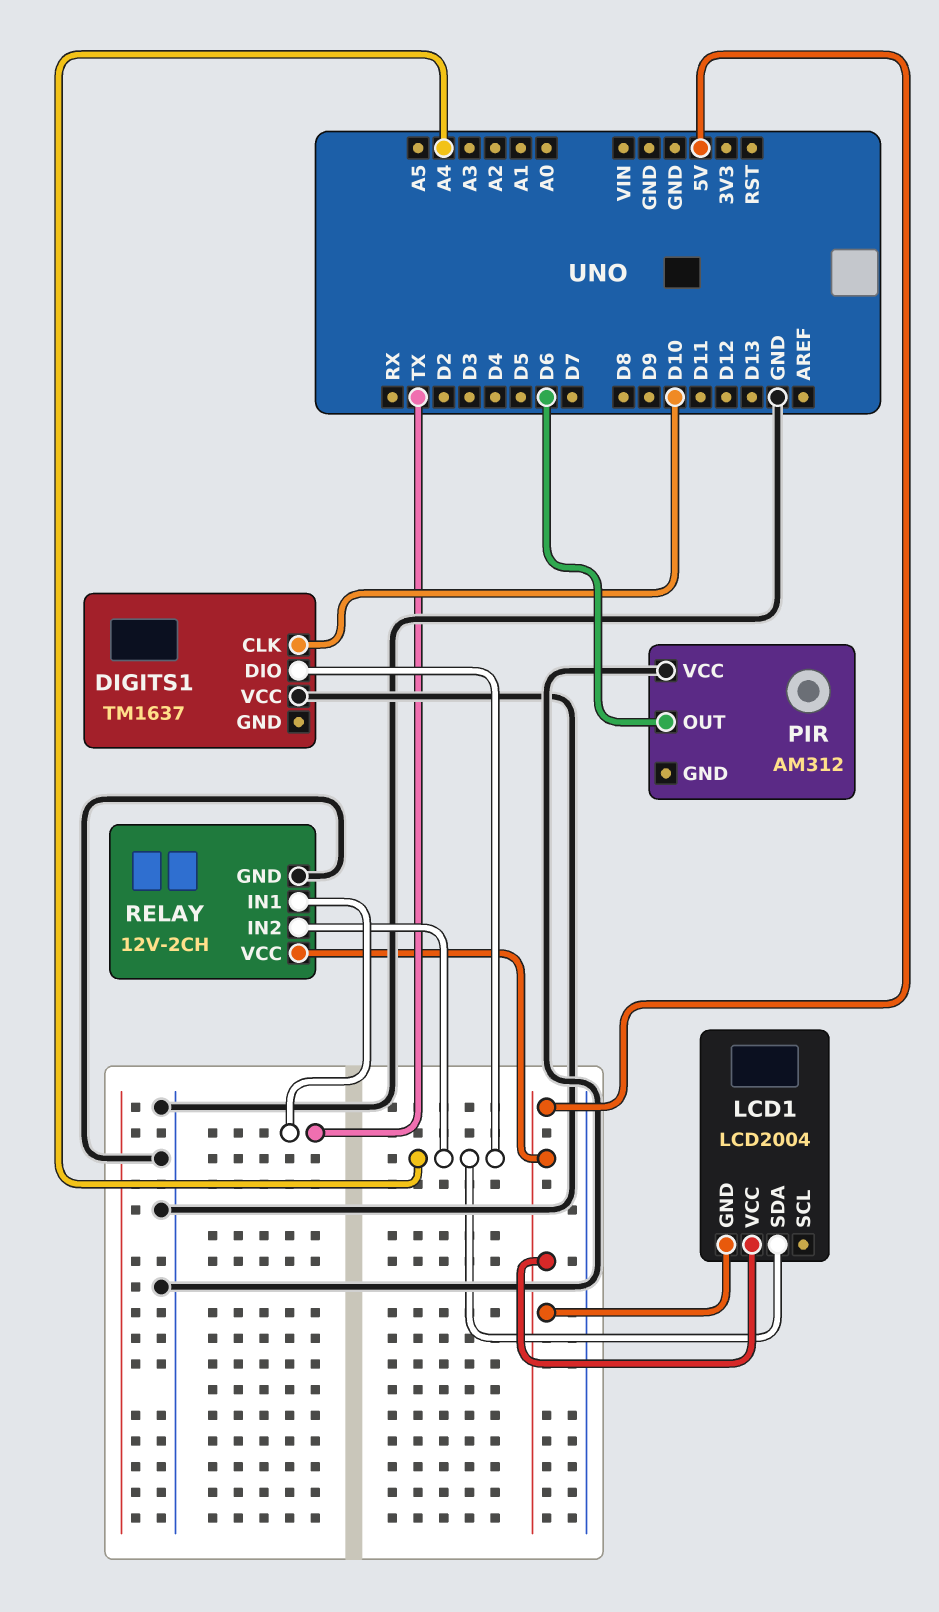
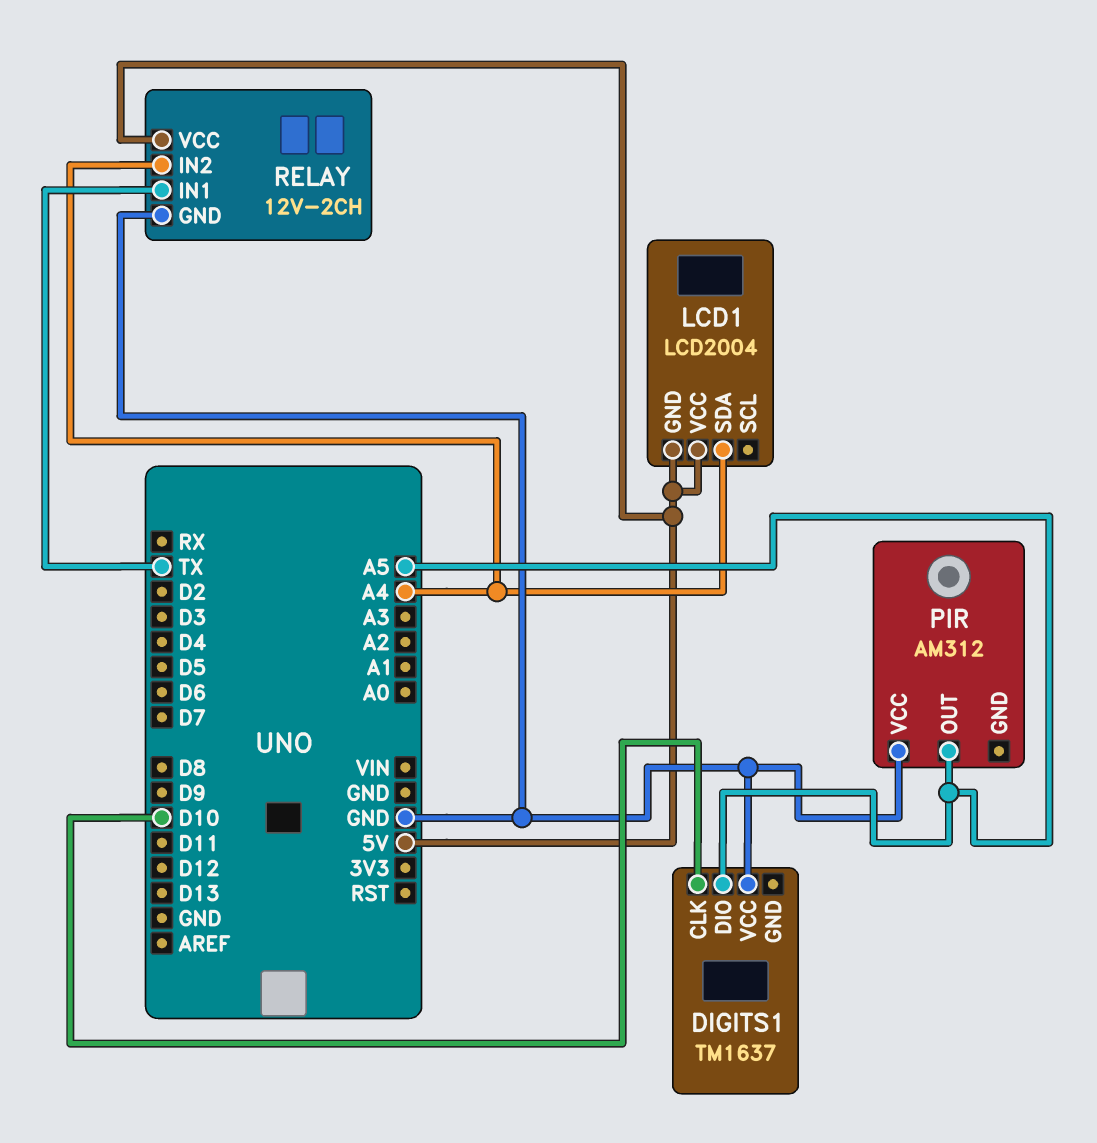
DIGITS1 pin DIO: A4 -> A5
PIR pin OUT: D6 -> A5

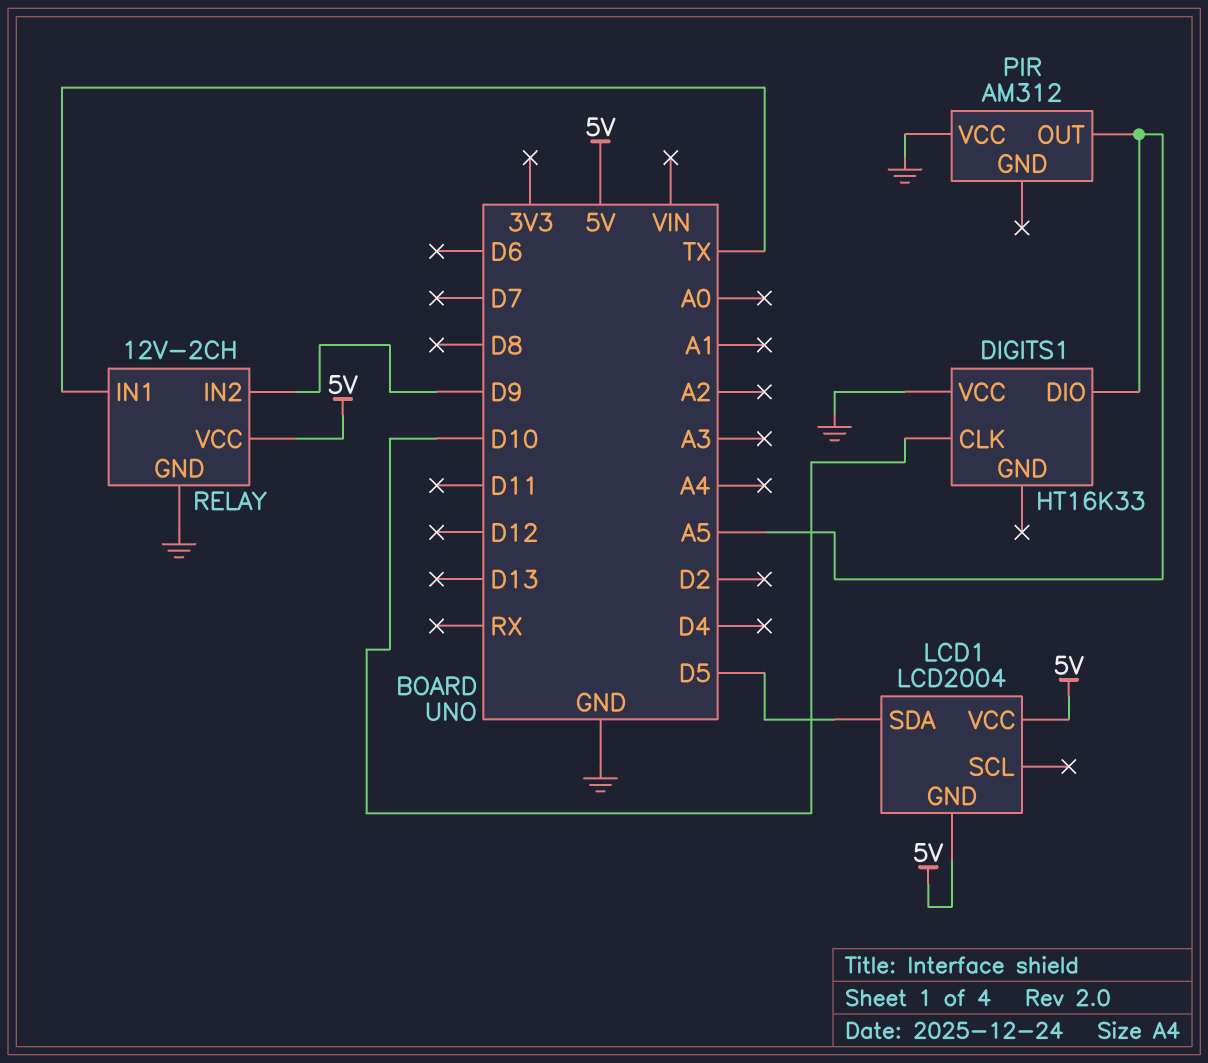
DIGITS1: TM1637 -> HT16K33
LCD1 pin SDA: A4 -> D5
RELAY pin IN2: A4 -> D9

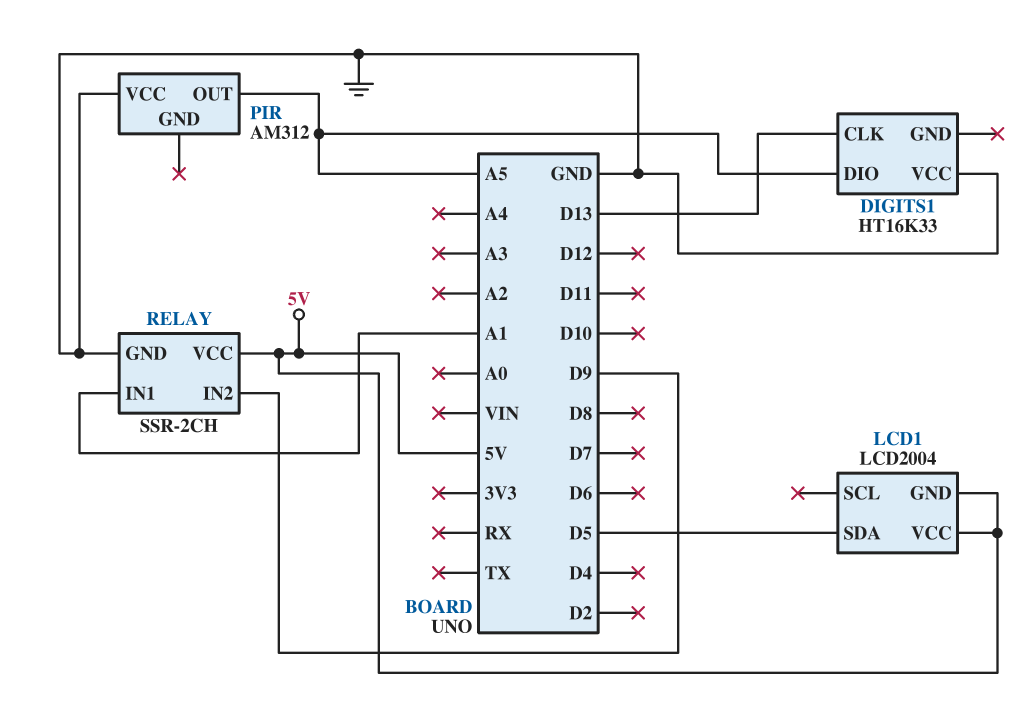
DIGITS1 pin CLK: D10 -> D13
RELAY: 12V-2CH -> SSR-2CH
RELAY pin IN1: TX -> A1

